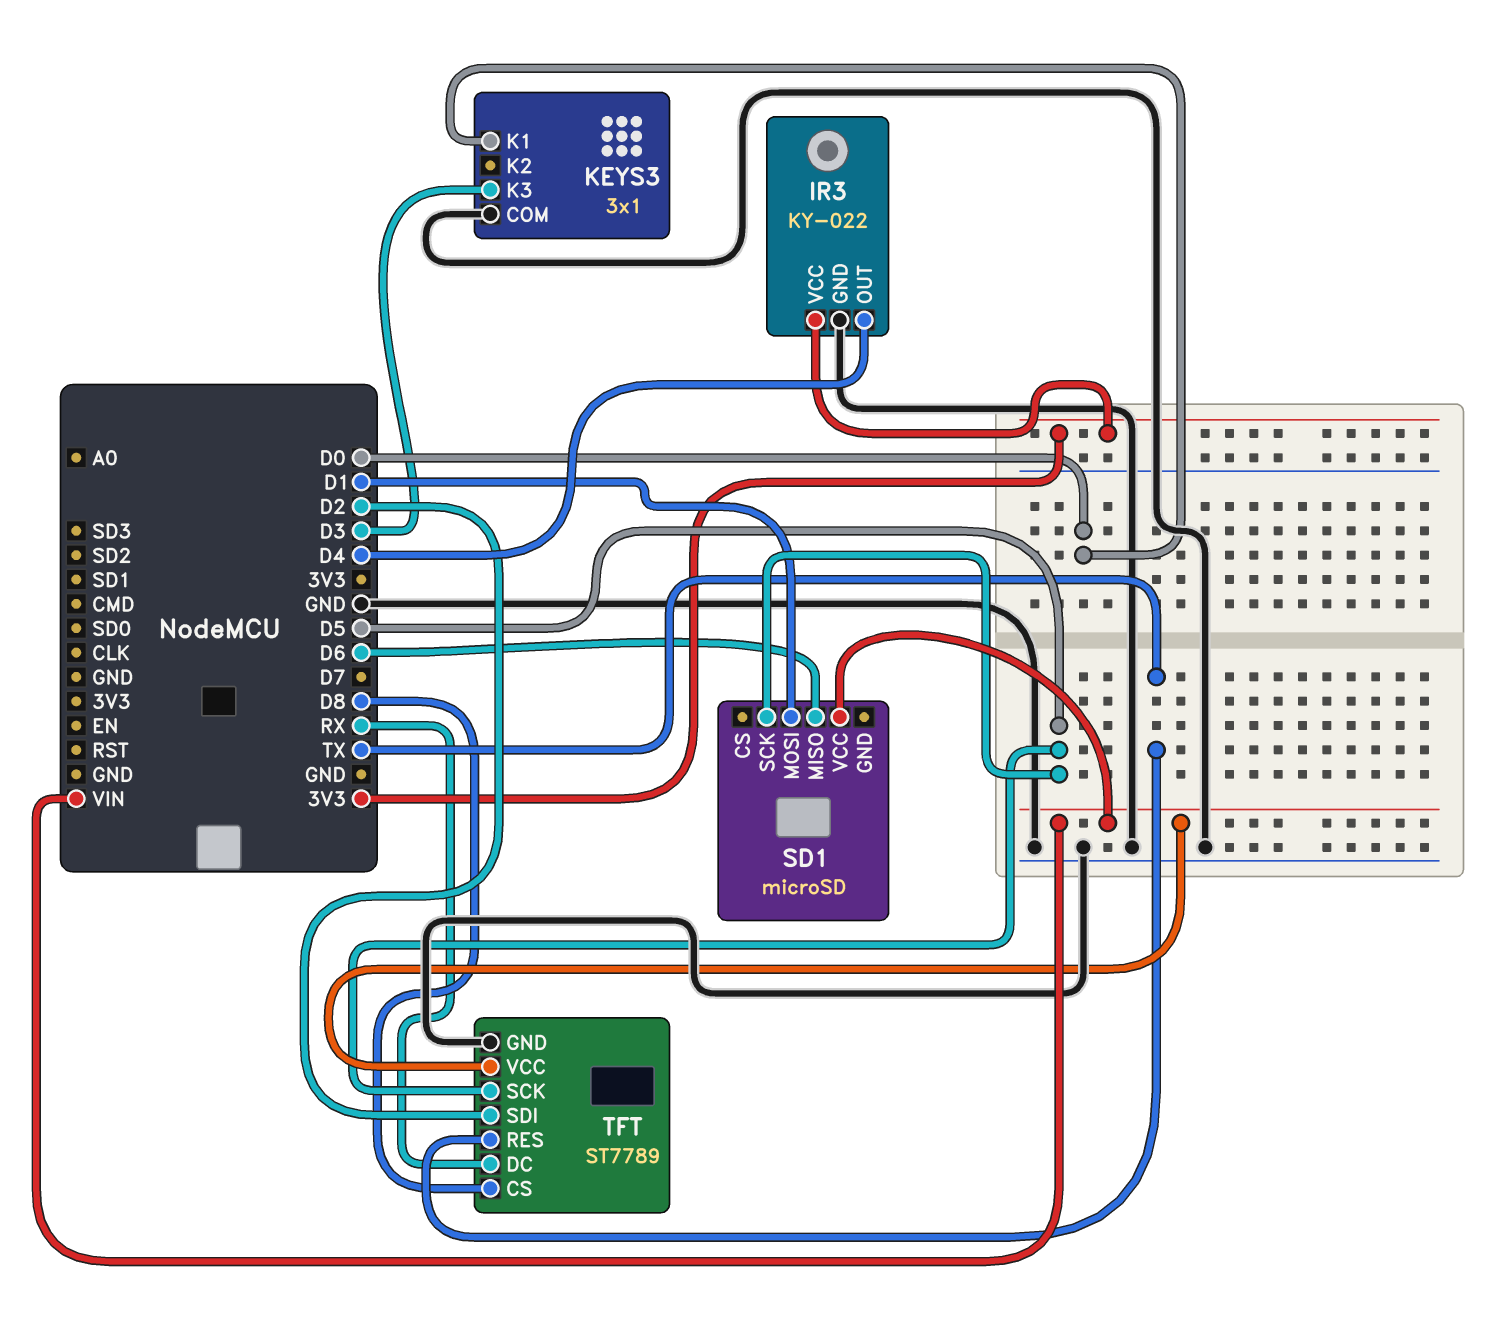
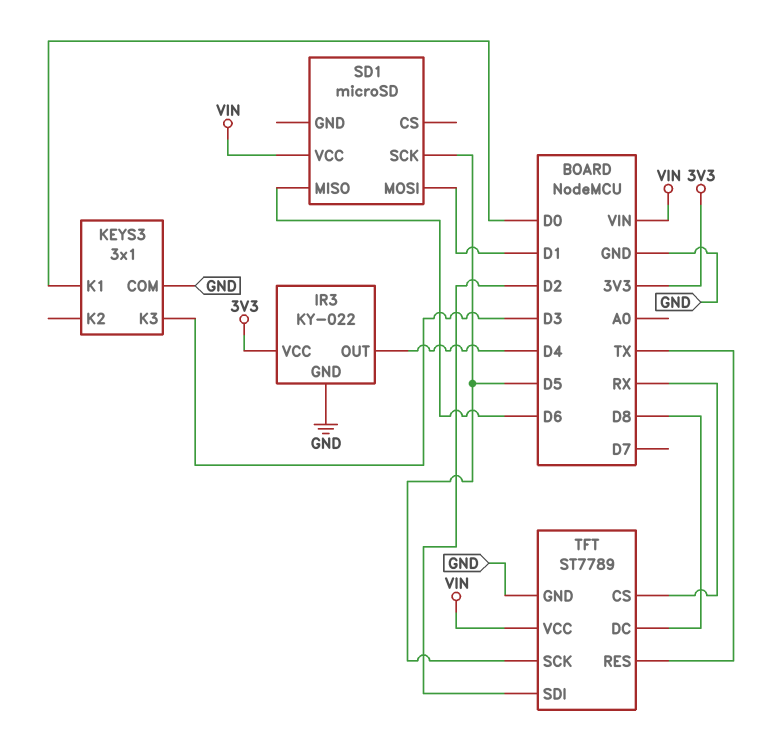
TFT pin CS: D8 -> RX
TFT pin DC: RX -> D8

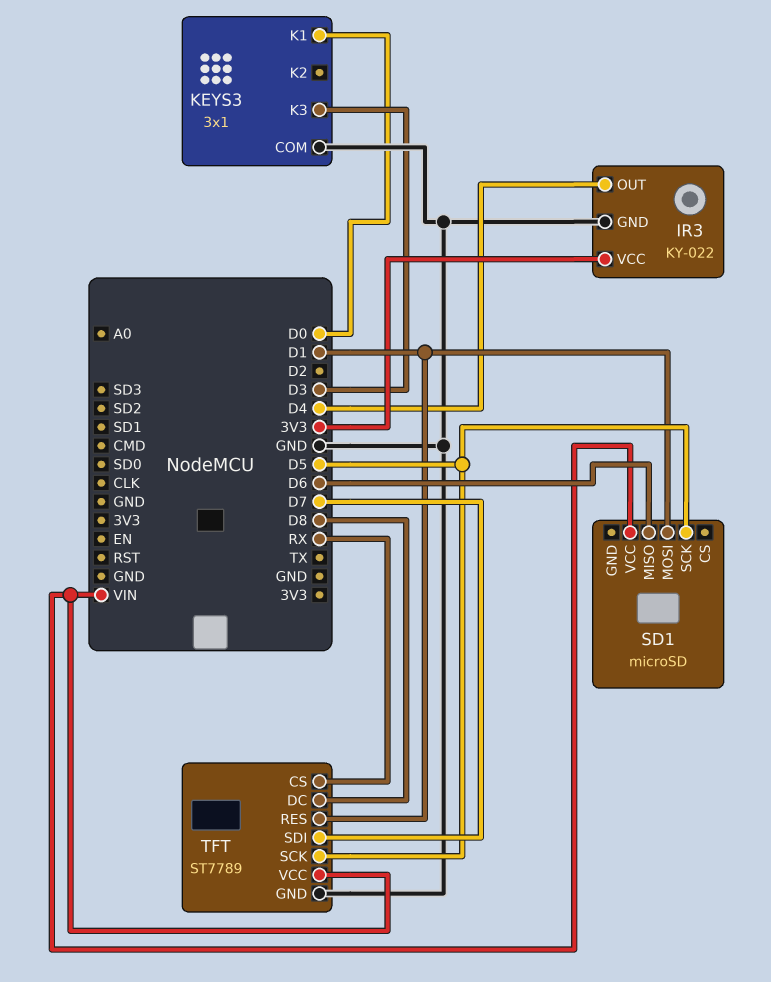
TFT pin RES: TX -> D1
TFT pin SDI: D2 -> D7

